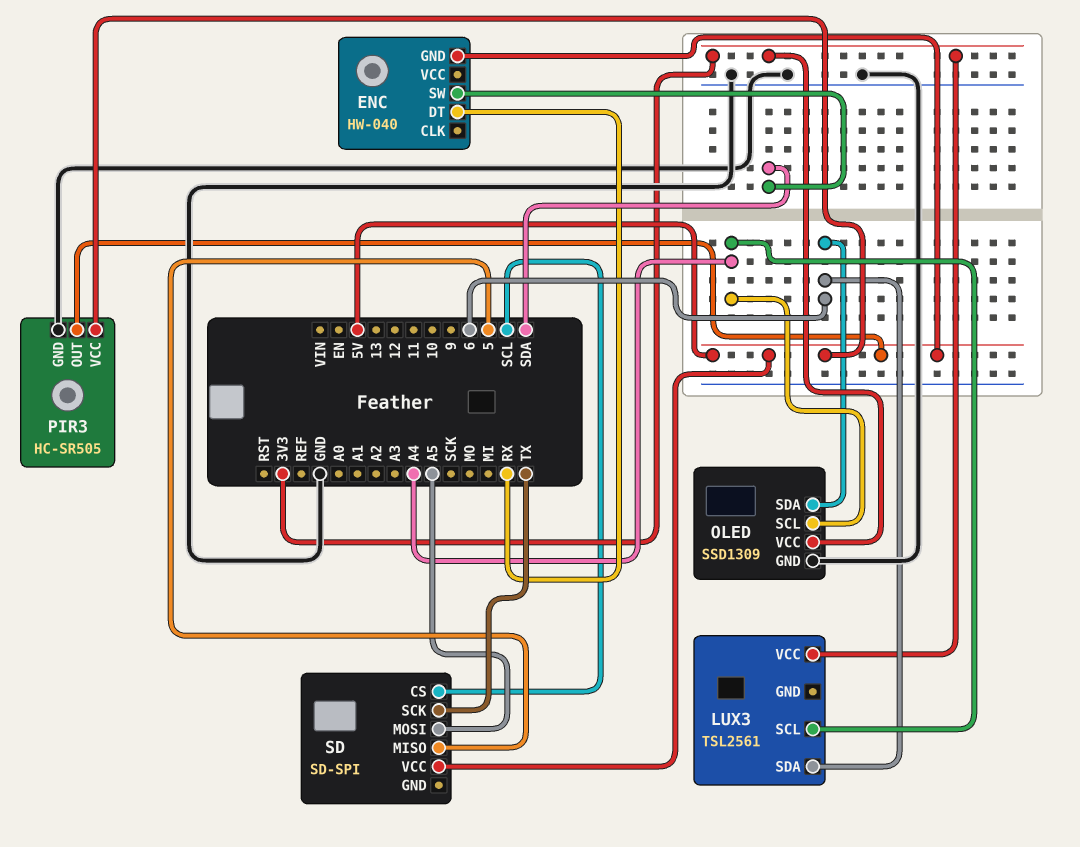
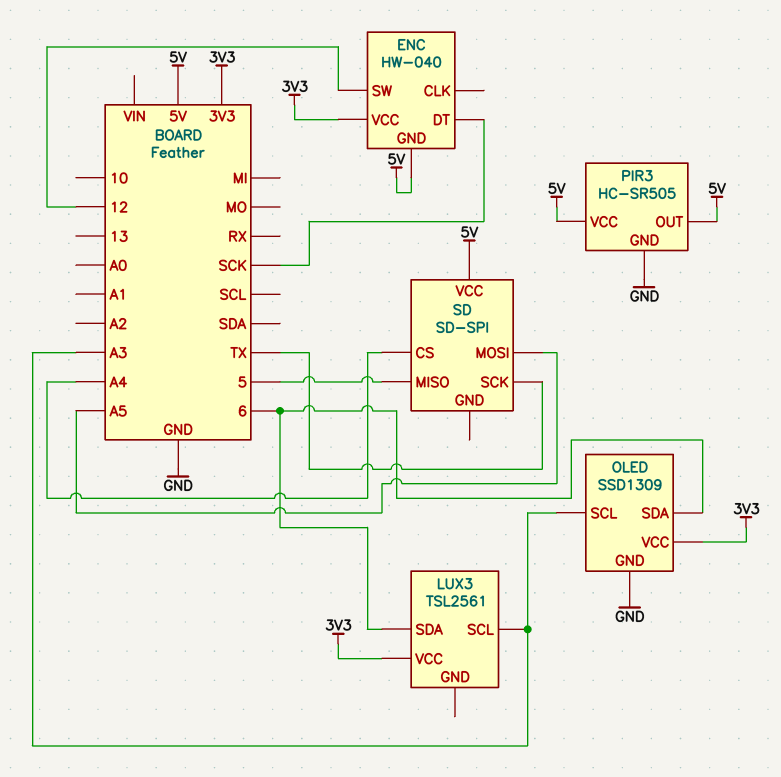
ENC pin DT: RX -> SCK
ENC pin SW: SDA -> 12
ENC pin VCC: none -> 3V3
LUX3 pin SCL: A4 -> A3
OLED pin SCL: A4 -> A3
SD pin CS: SCL -> A4

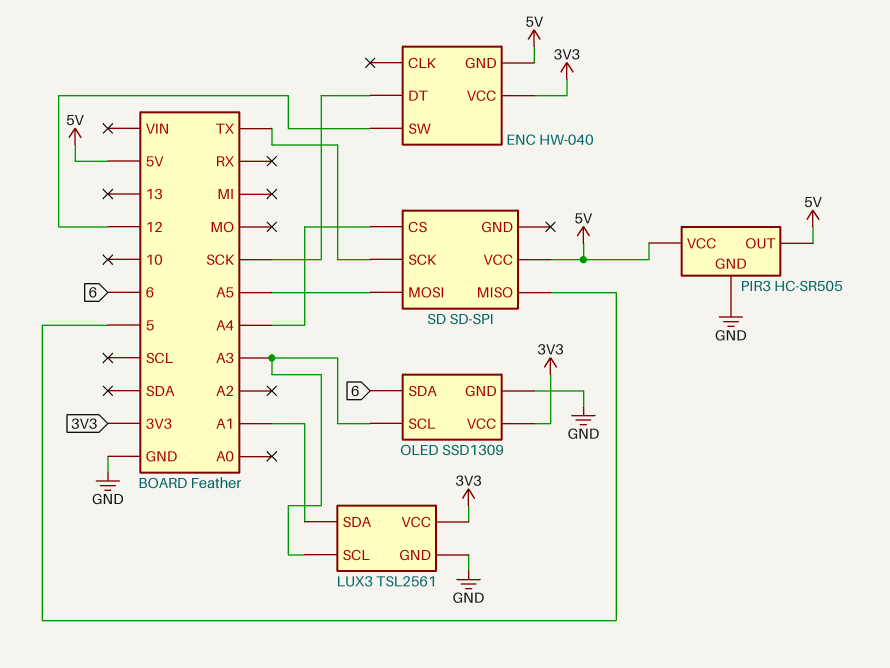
LUX3 pin GND: none -> GND
LUX3 pin SDA: 6 -> A1

